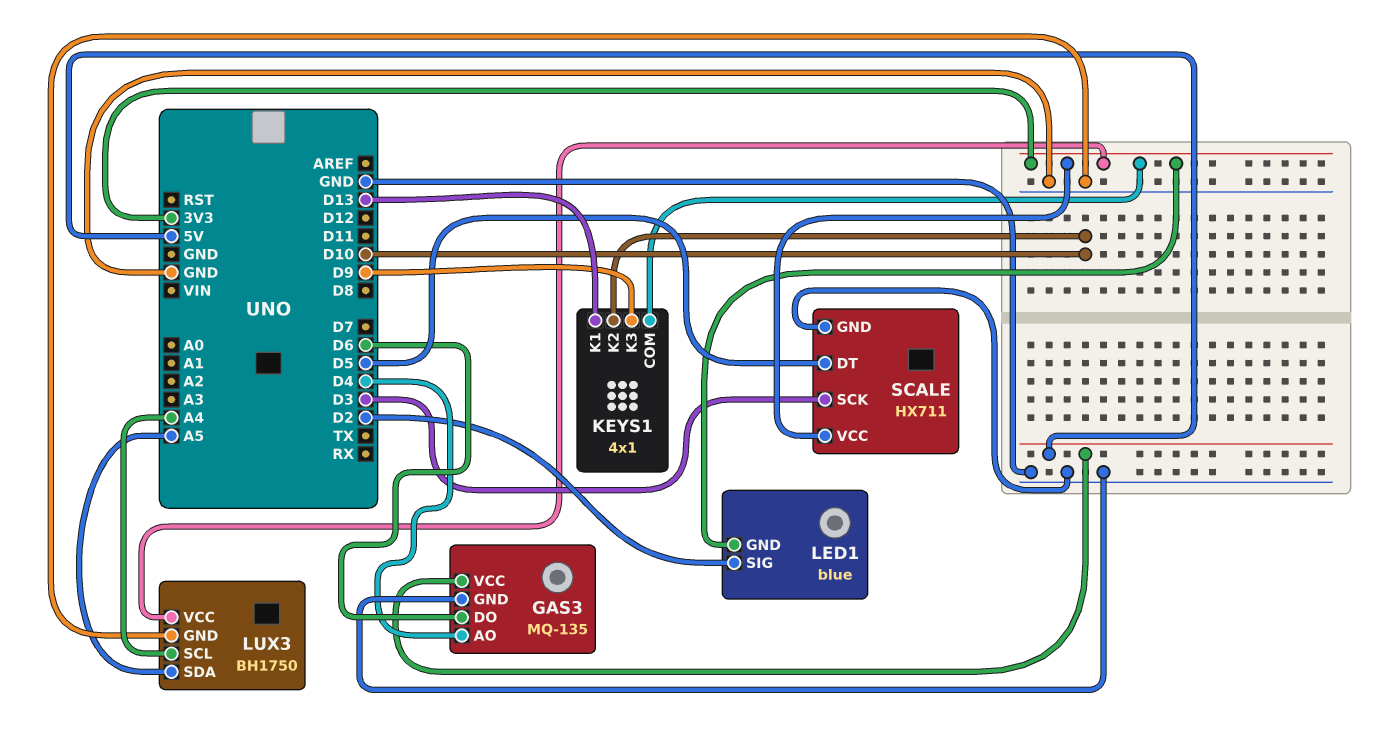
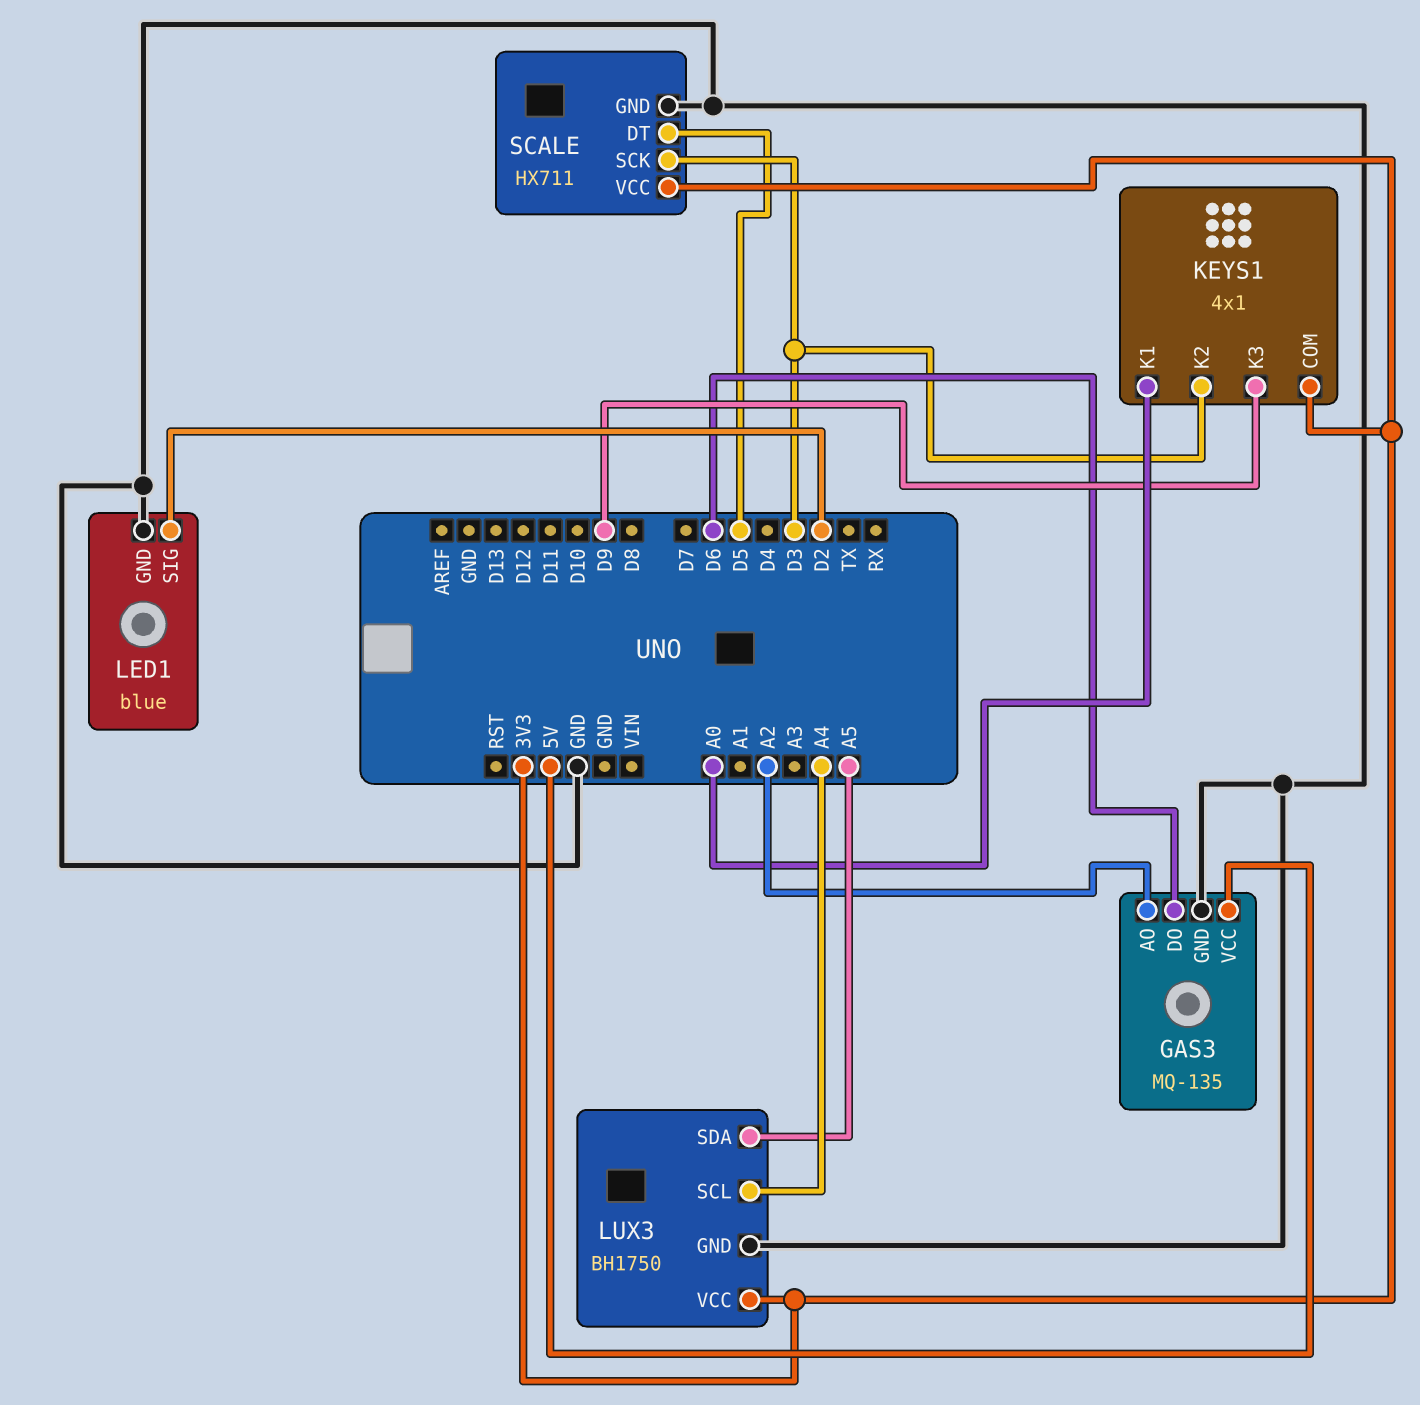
GAS3 pin AO: D4 -> A2
KEYS1 pin K1: D13 -> A0
KEYS1 pin K2: D10 -> D3
LED1 pin GND: 3V3 -> GND

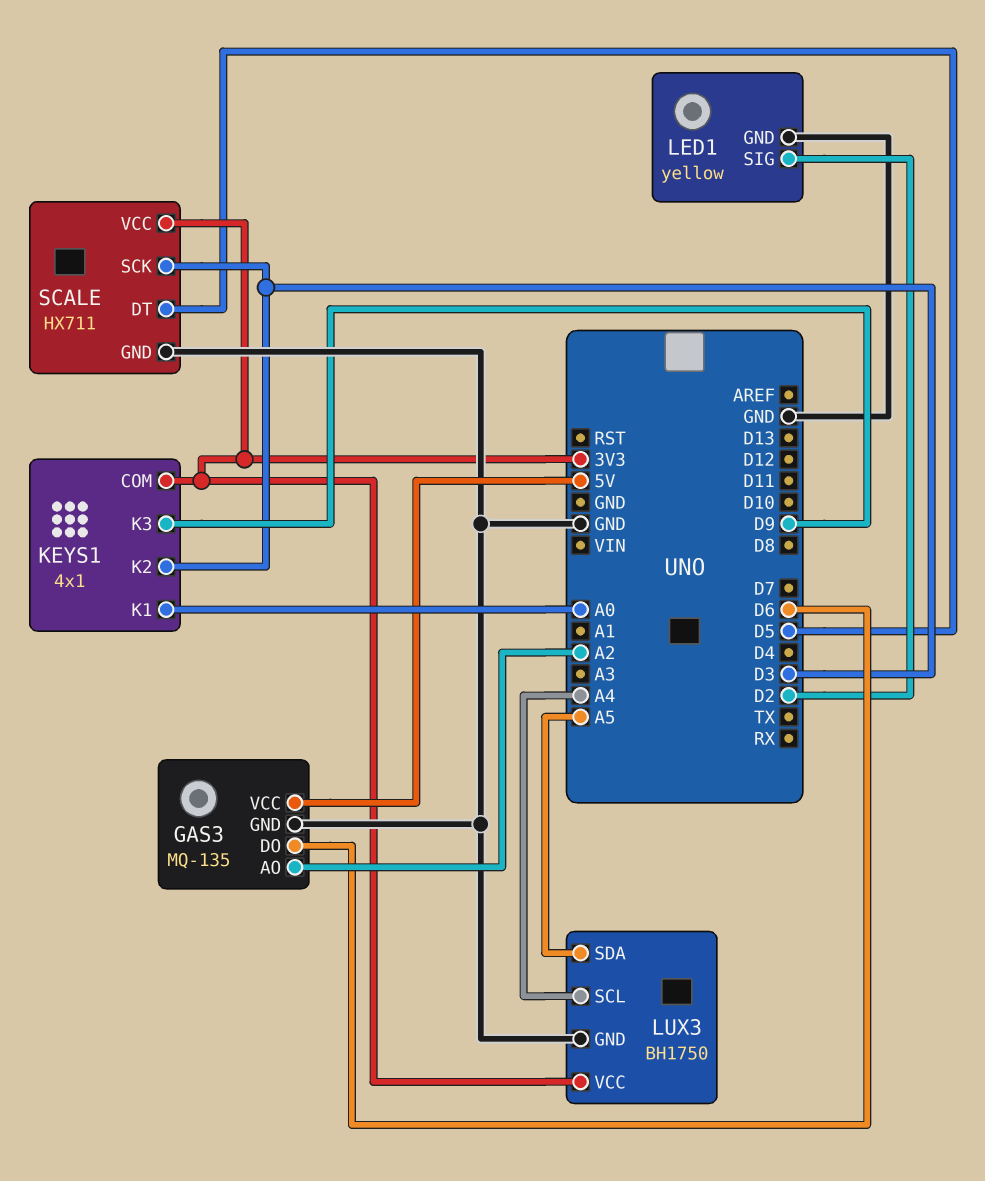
LED1: blue -> yellow

